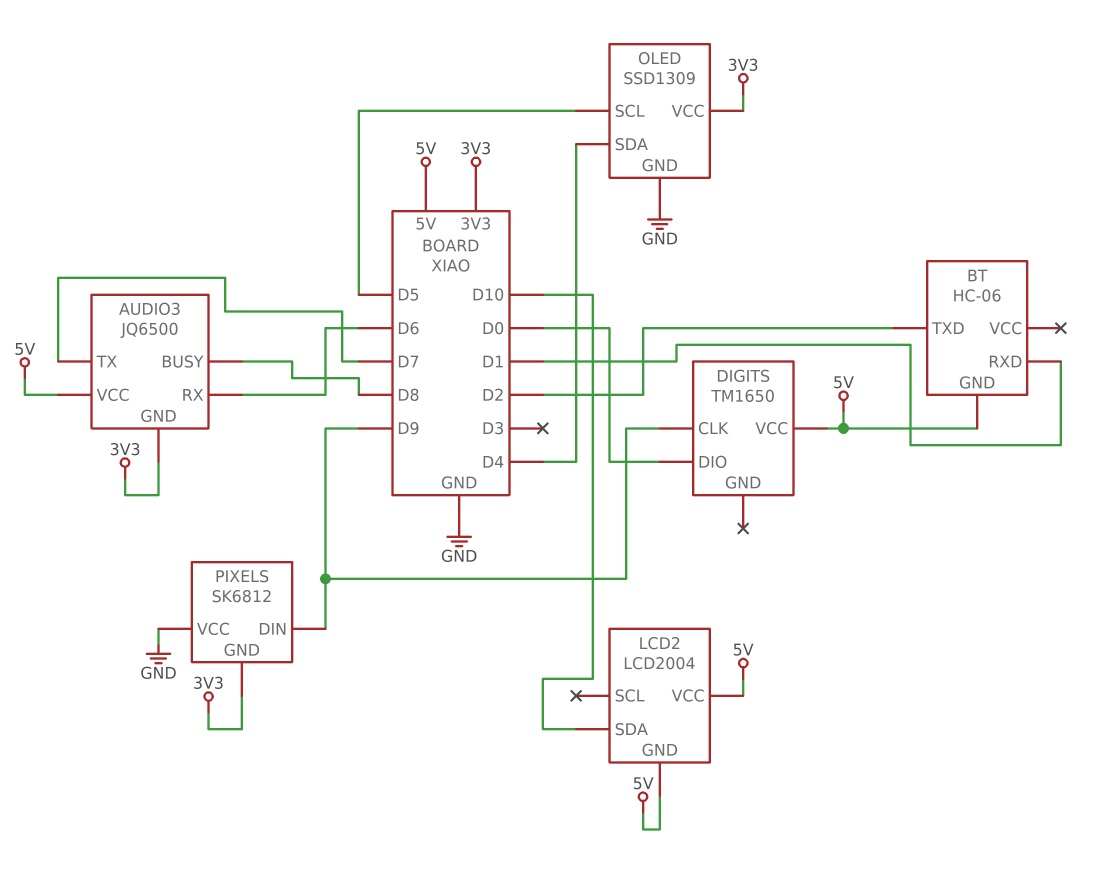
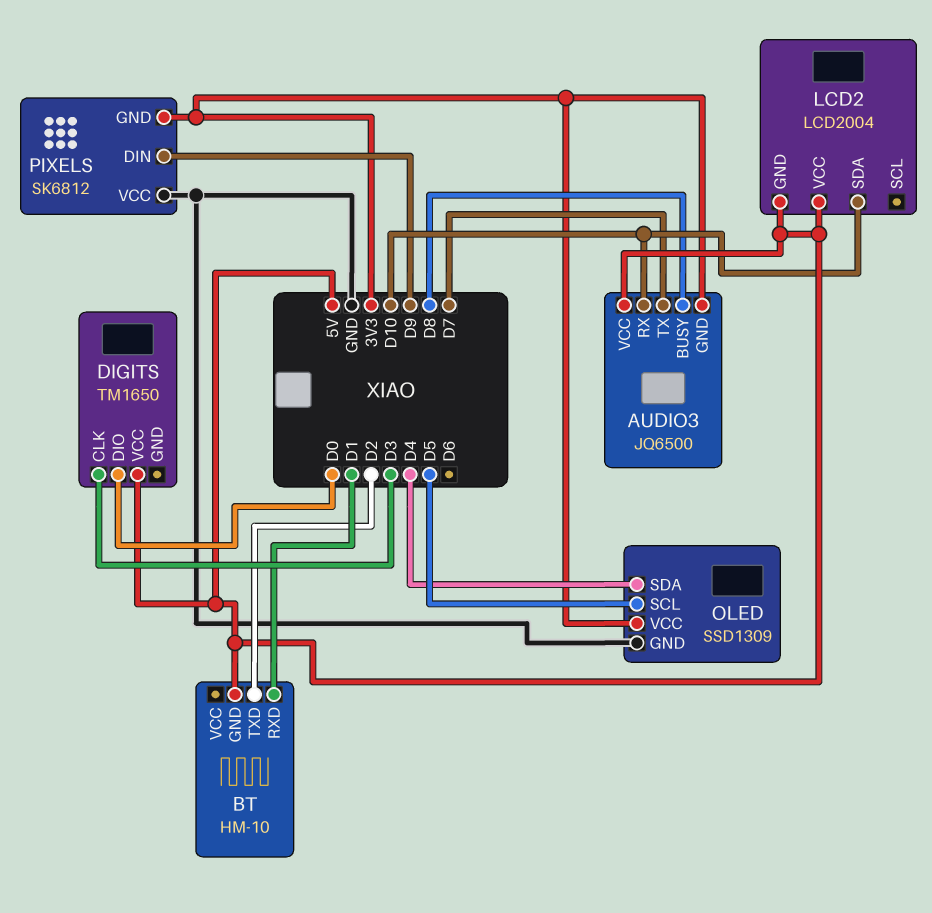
AUDIO3 pin RX: D6 -> D10
BT: HC-06 -> HM-10
DIGITS pin CLK: D9 -> D3

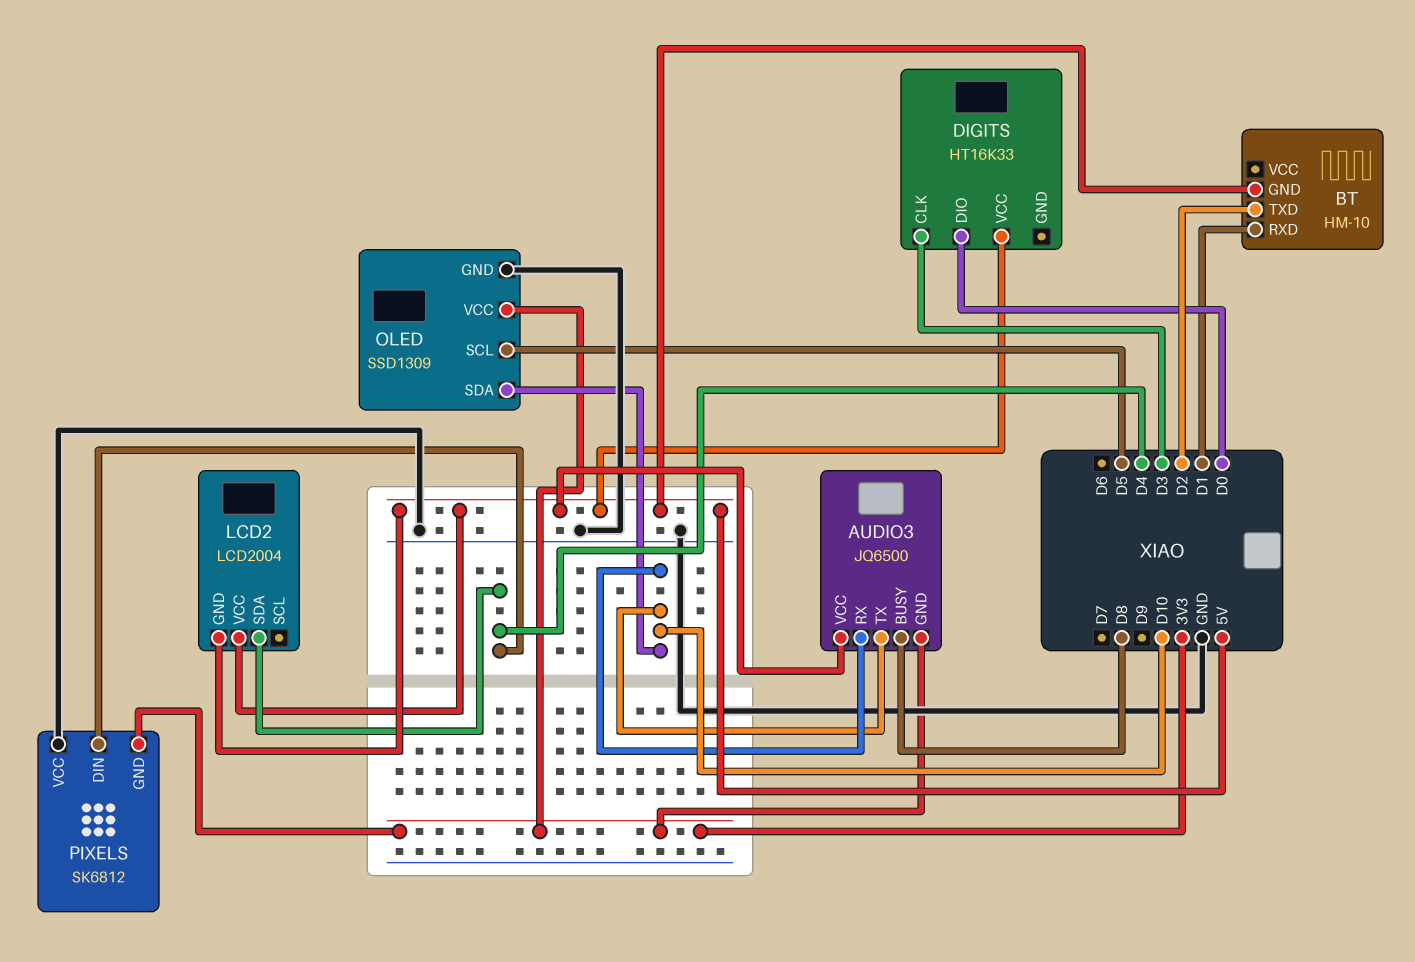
AUDIO3 pin TX: D7 -> D10
DIGITS: TM1650 -> HT16K33
LCD2 pin SDA: D10 -> D4
OLED pin SDA: D4 -> D10
PIXELS pin DIN: D9 -> D4

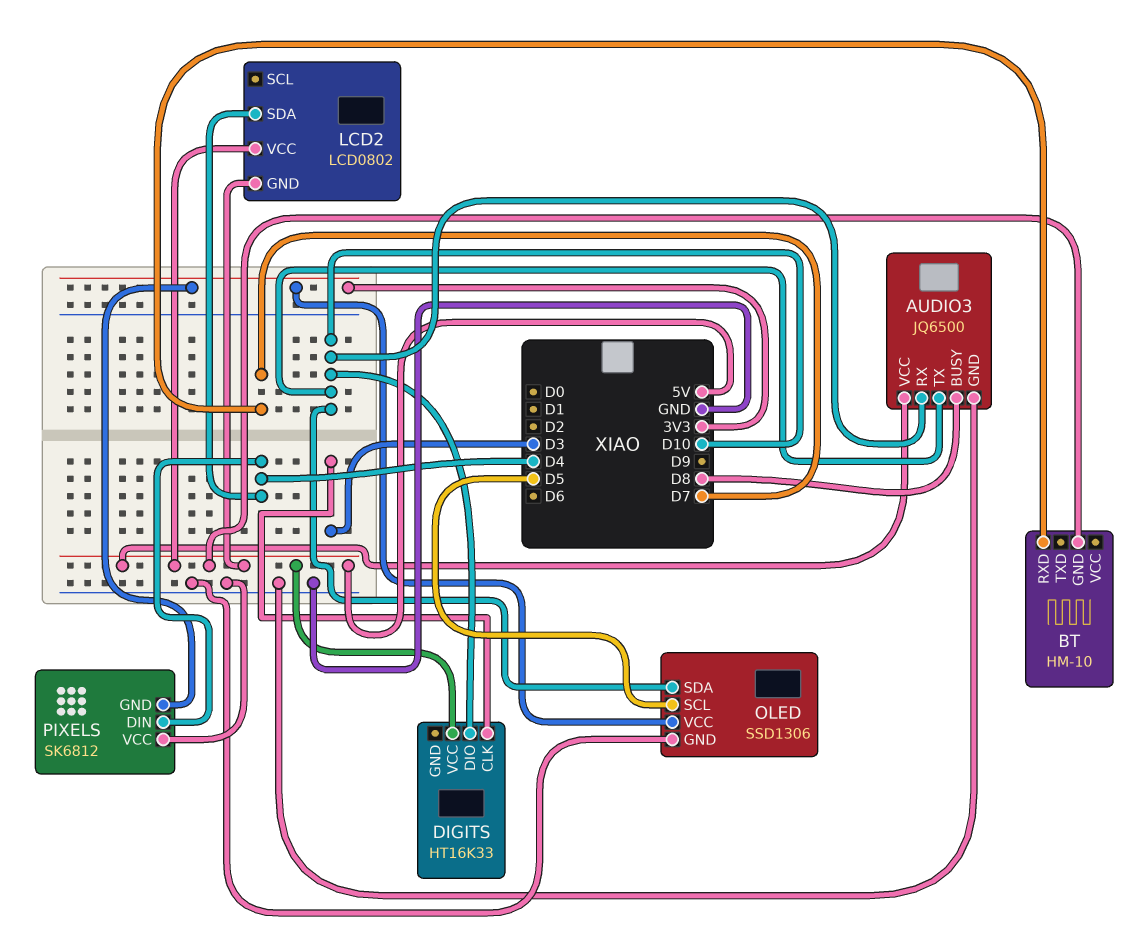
AUDIO3 pin GND: 3V3 -> GND
BT pin RXD: D1 -> D7
BT pin TXD: D2 -> none
DIGITS pin DIO: D0 -> D10
LCD2: LCD2004 -> LCD0802
OLED: SSD1309 -> SSD1306

